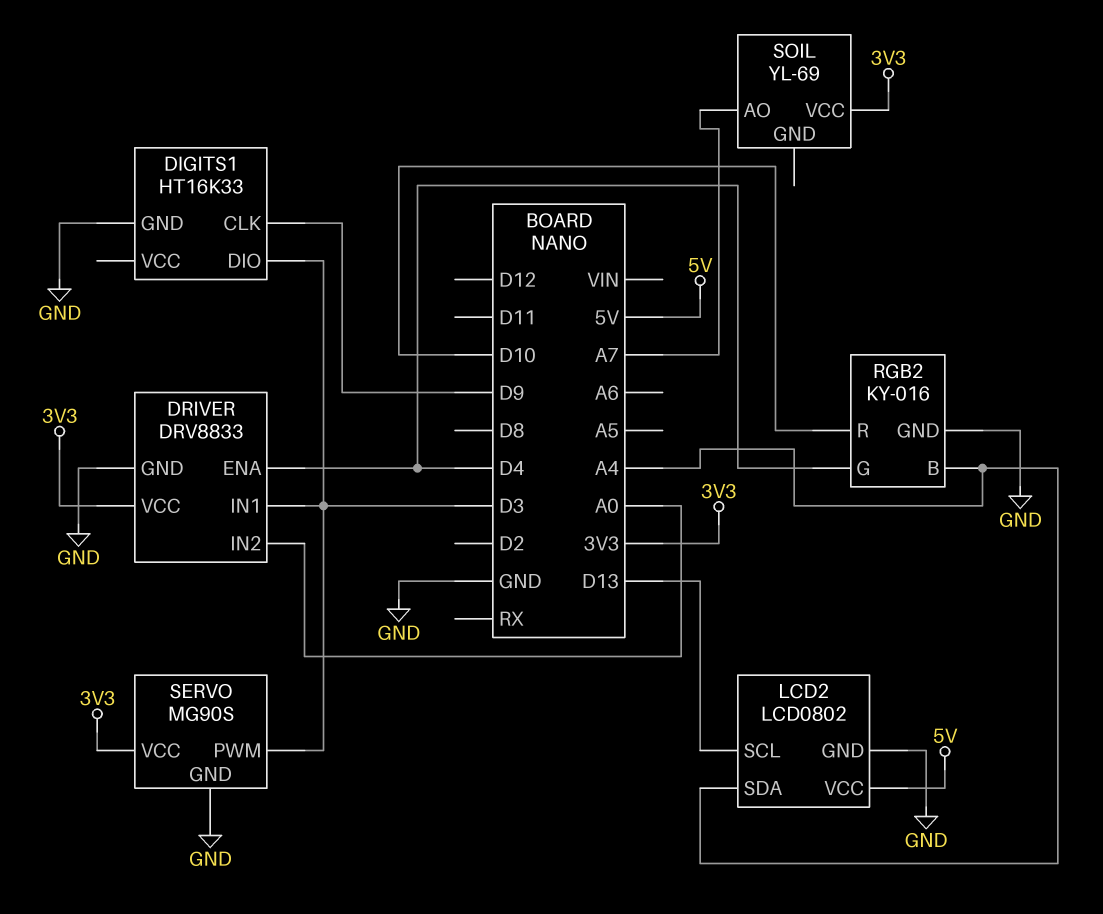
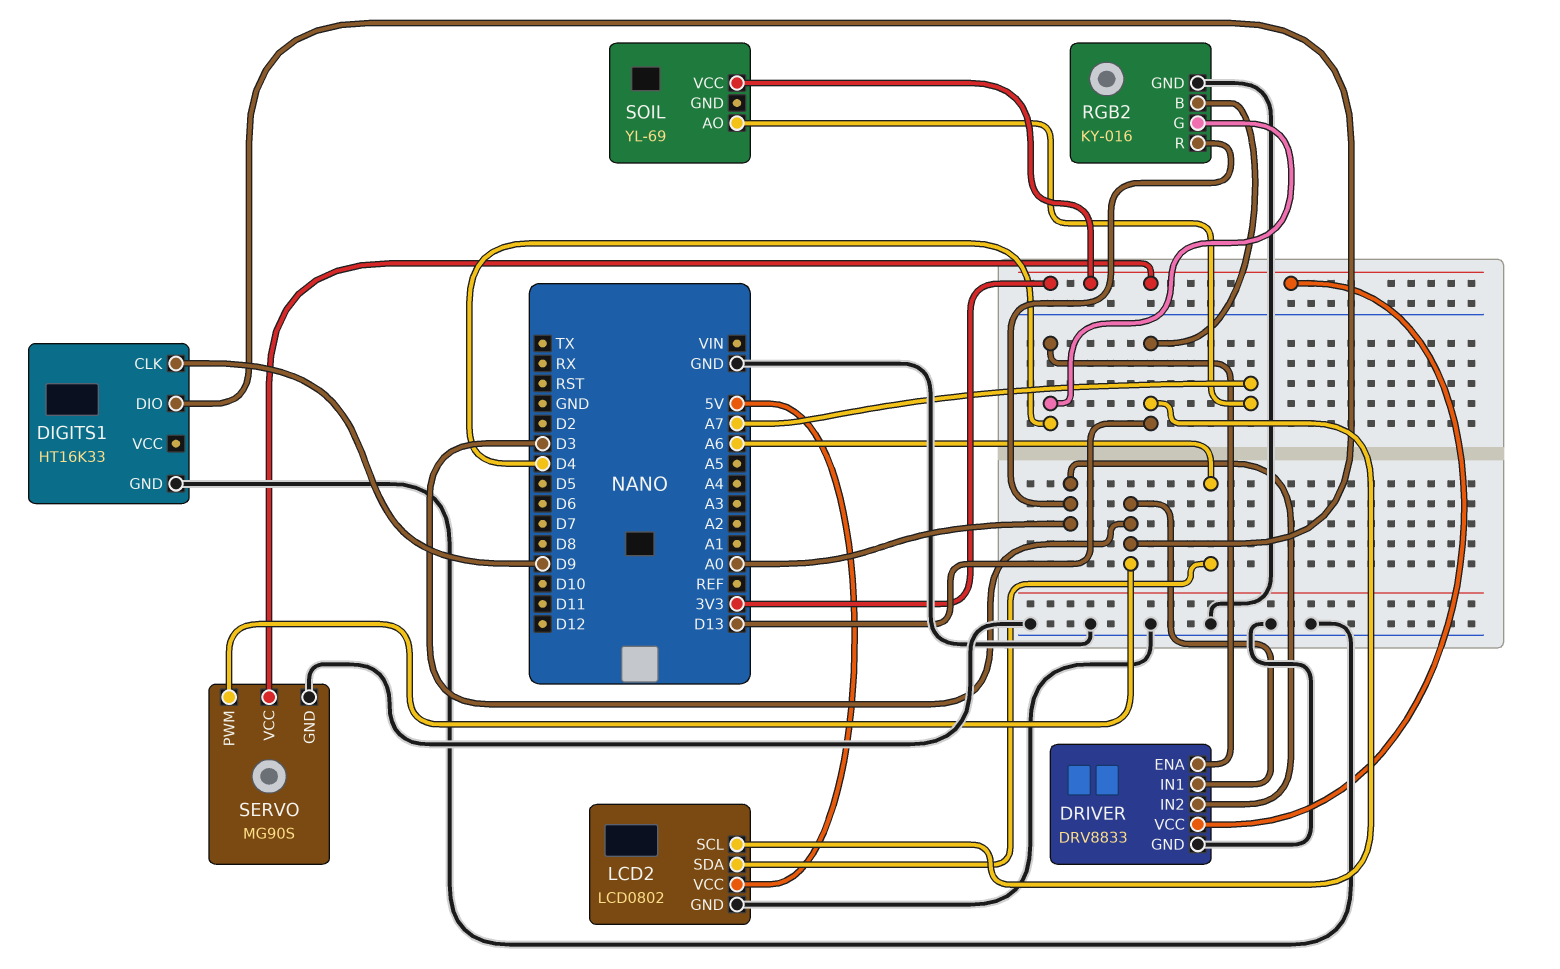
LCD2 pin SDA: A4 -> A6
RGB2 pin B: A4 -> D13
RGB2 pin R: D10 -> A0

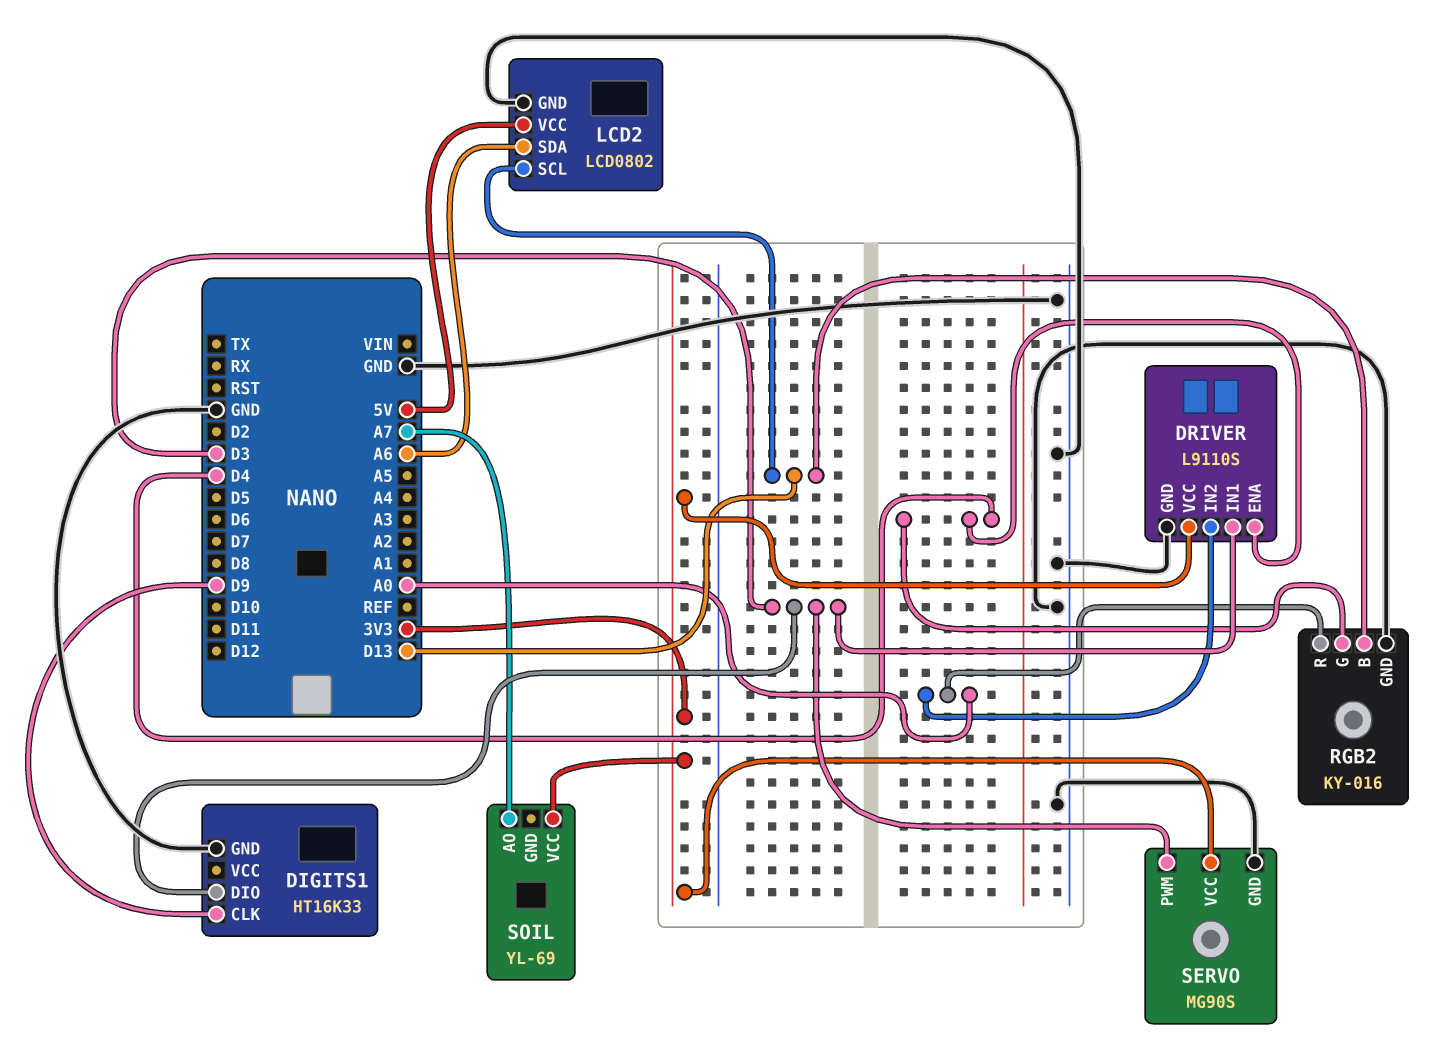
DRIVER: DRV8833 -> L9110S

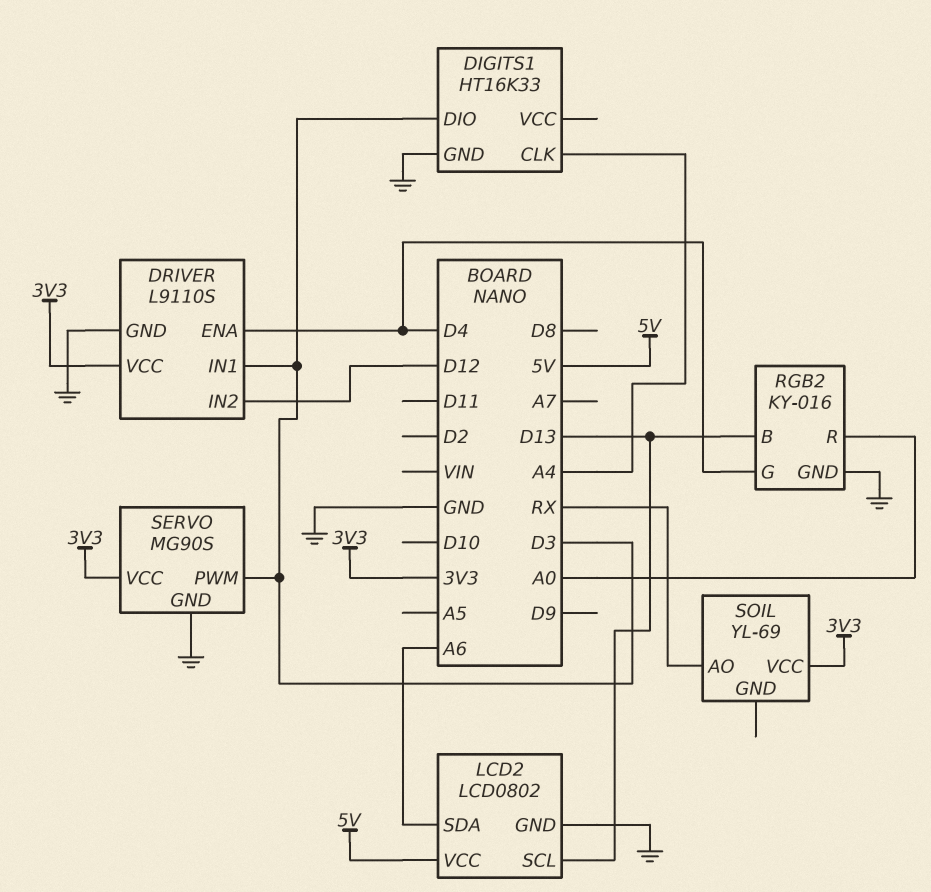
DIGITS1 pin CLK: D9 -> A4
DRIVER pin IN2: A0 -> D12
SOIL pin AO: A7 -> RX

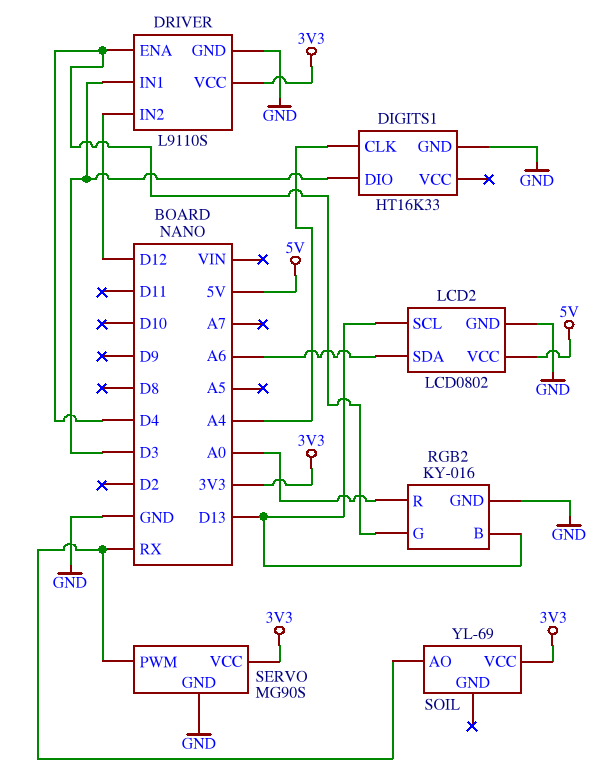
SERVO pin PWM: D3 -> RX

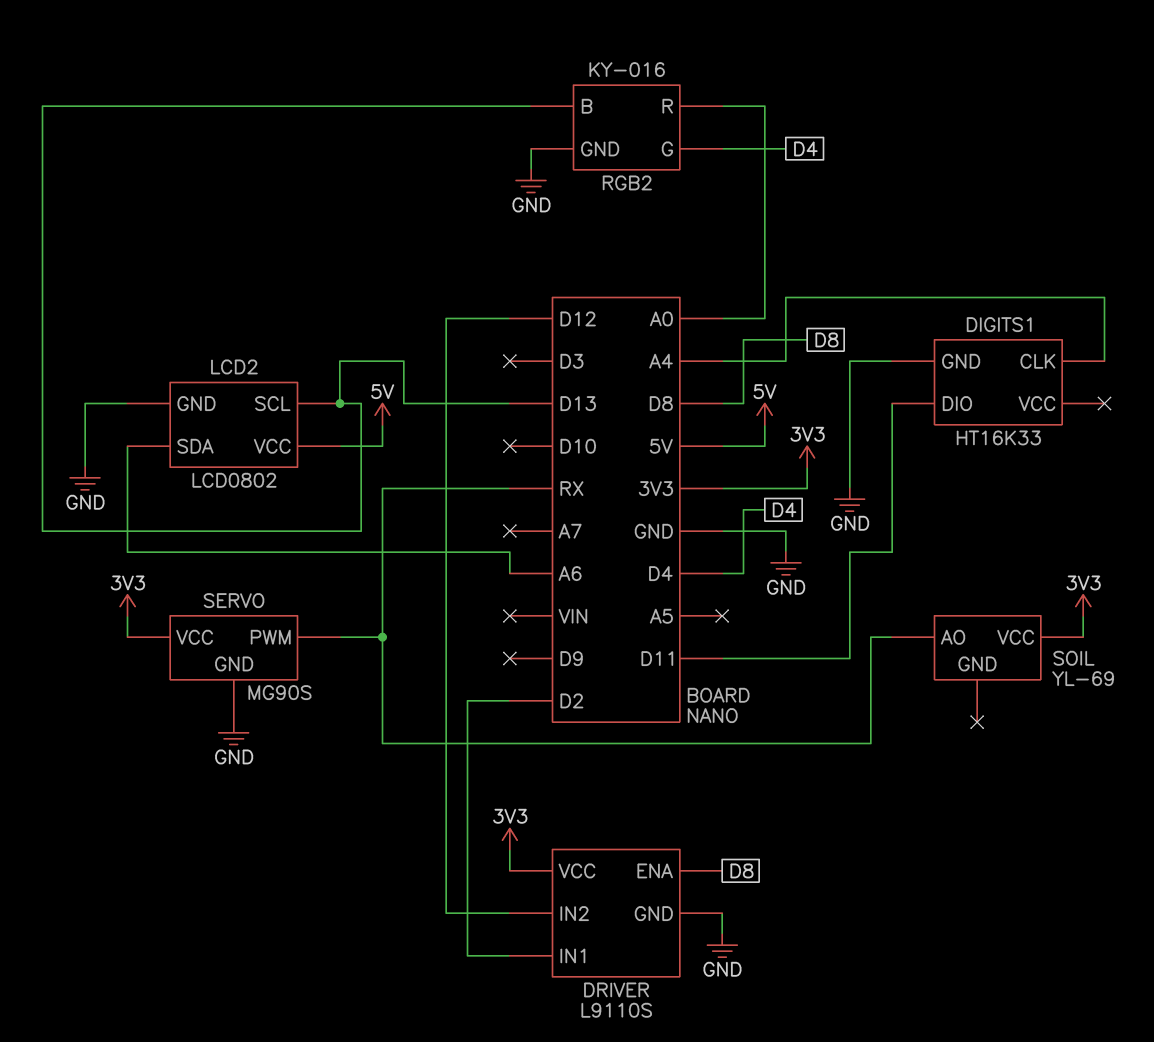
DIGITS1 pin DIO: D3 -> D11
DRIVER pin ENA: D4 -> D8
DRIVER pin IN1: D3 -> D2

